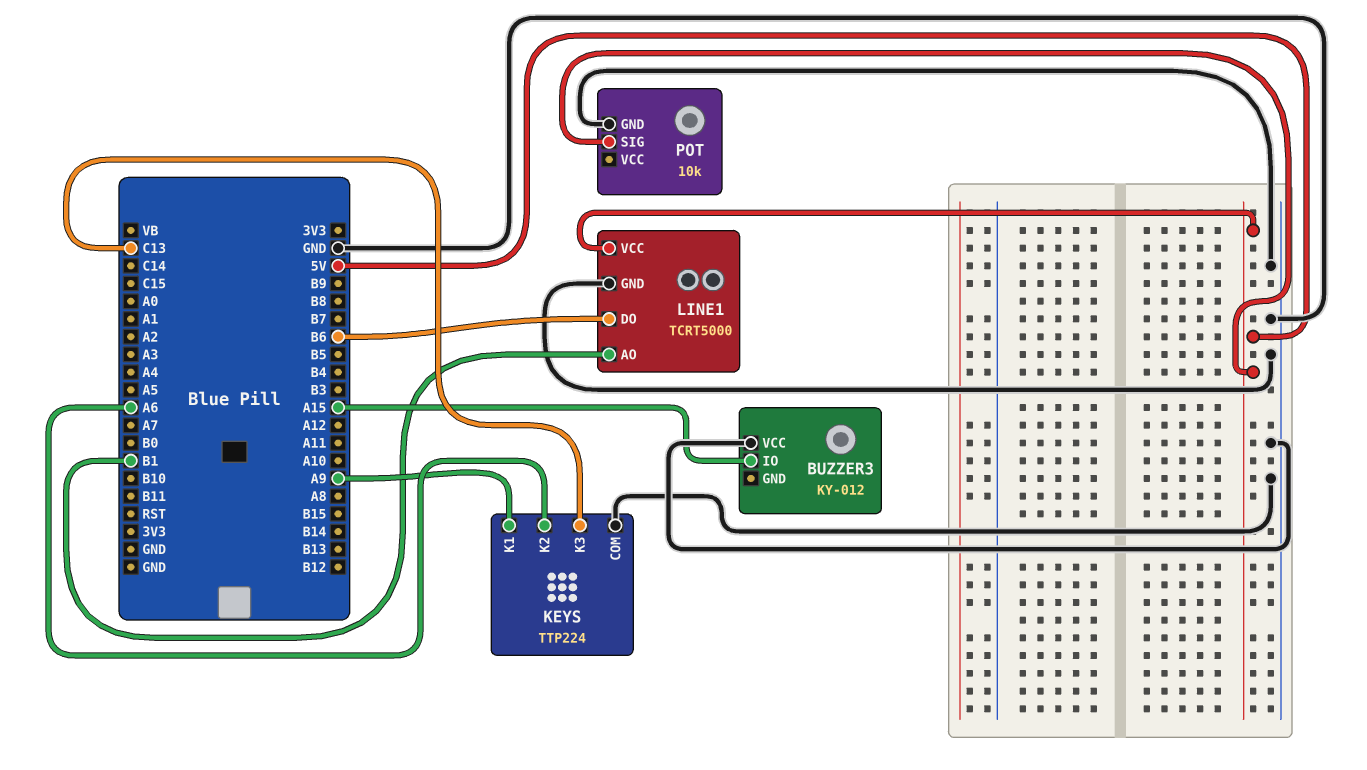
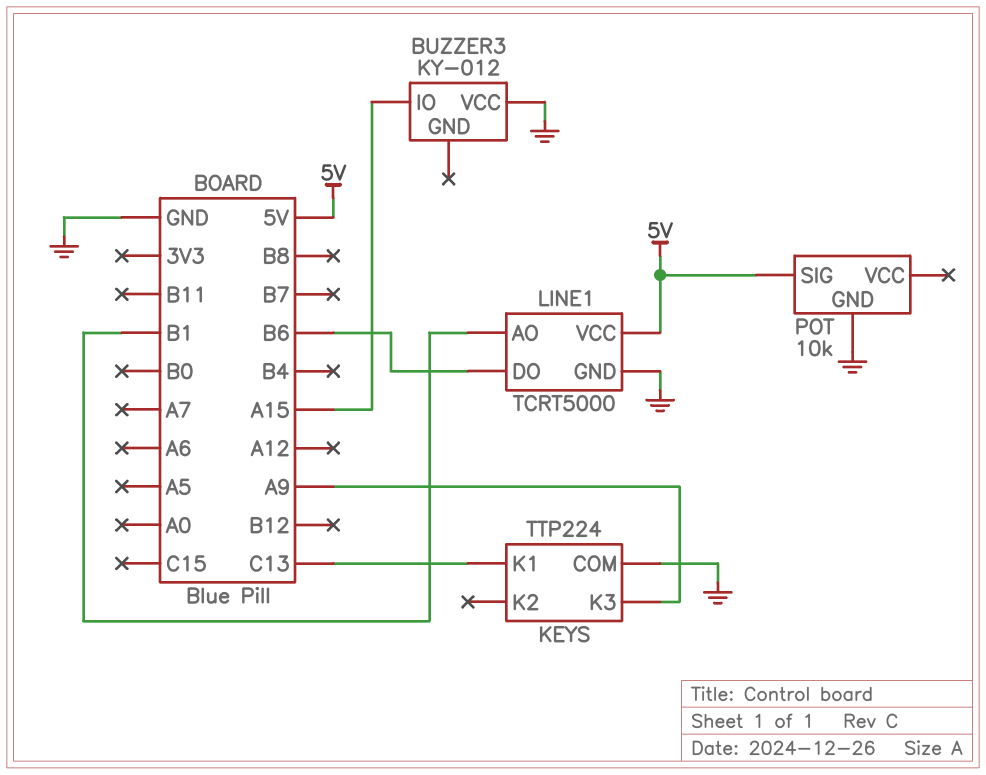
KEYS pin K1: A9 -> C13
KEYS pin K2: A6 -> none
KEYS pin K3: C13 -> A9

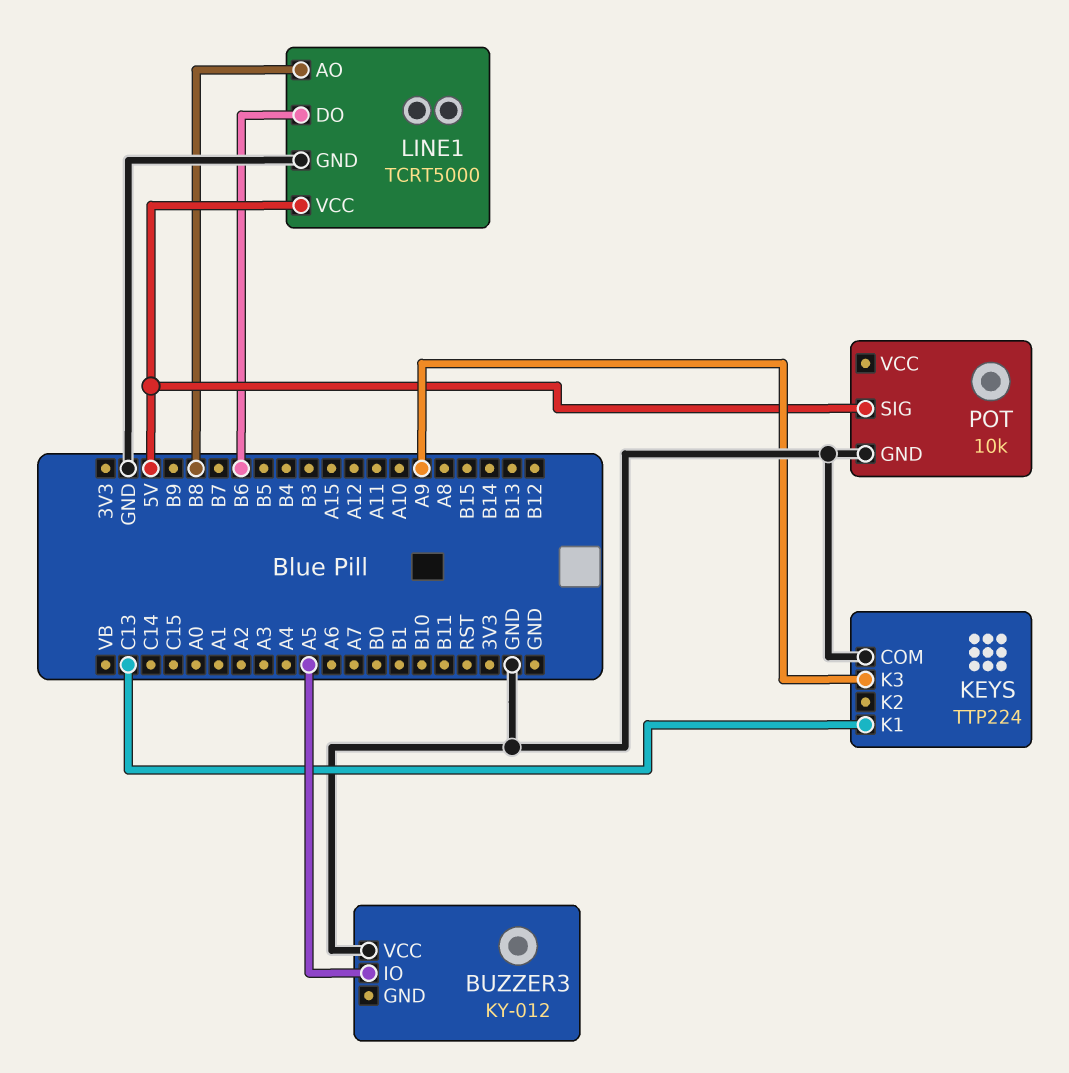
BUZZER3 pin IO: A15 -> A5
LINE1 pin AO: B1 -> B8

